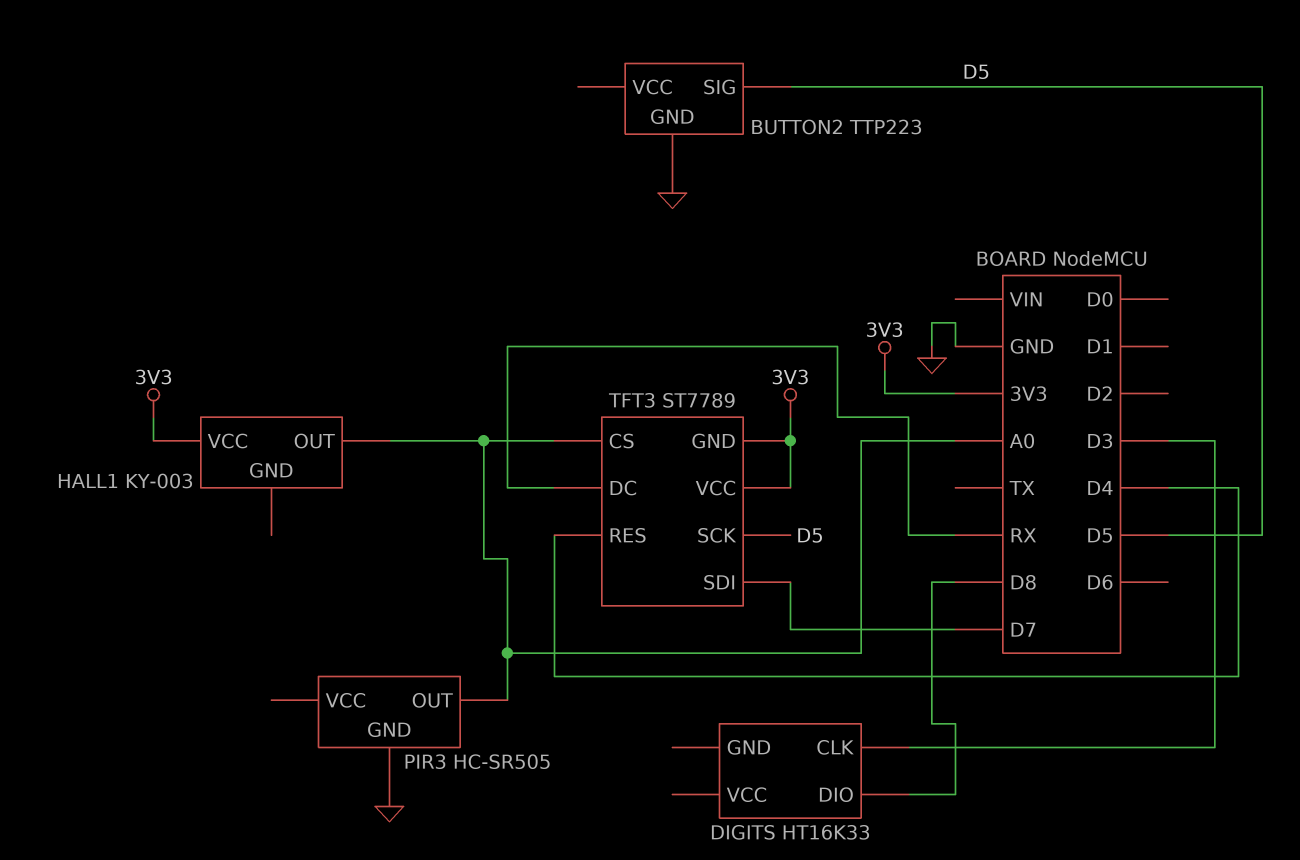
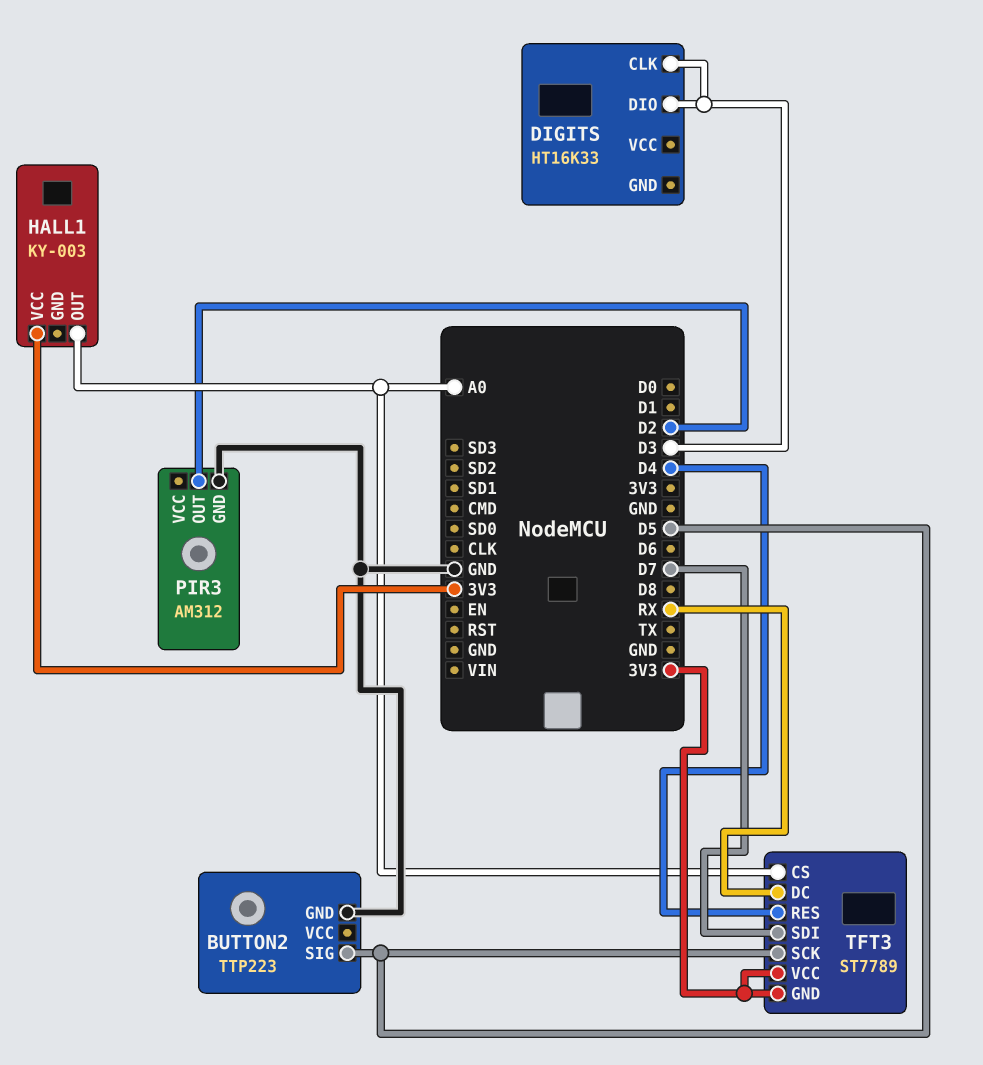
DIGITS pin DIO: D8 -> D3
PIR3: HC-SR505 -> AM312
PIR3 pin OUT: A0 -> D2

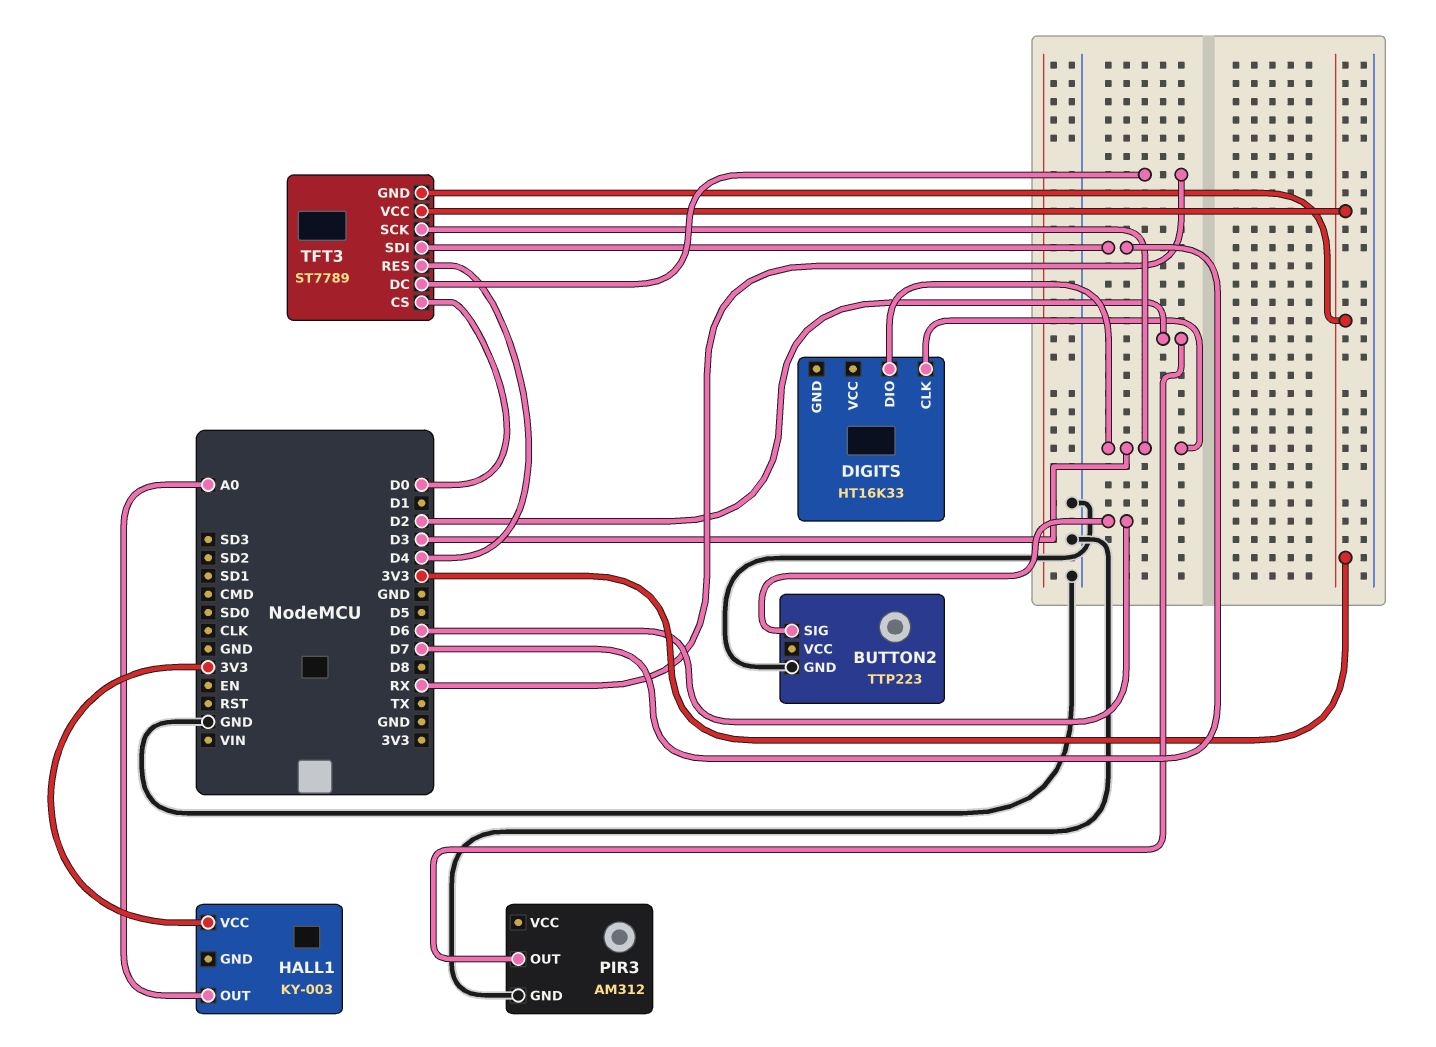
BUTTON2 pin SIG: D5 -> D6
TFT3 pin CS: A0 -> D0
TFT3 pin SCK: D5 -> D3

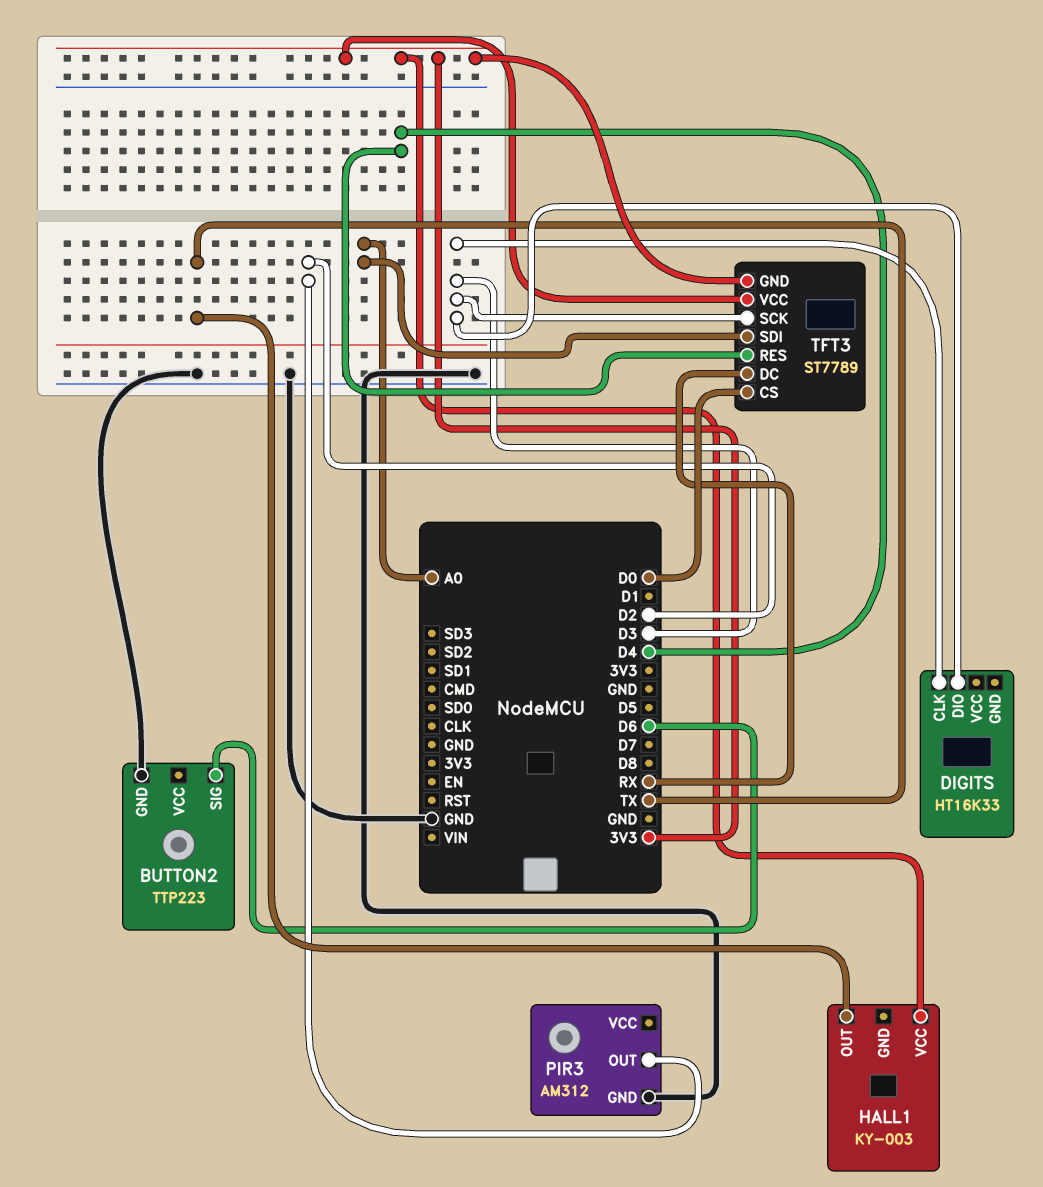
HALL1 pin OUT: A0 -> TX
TFT3 pin SDI: D7 -> A0

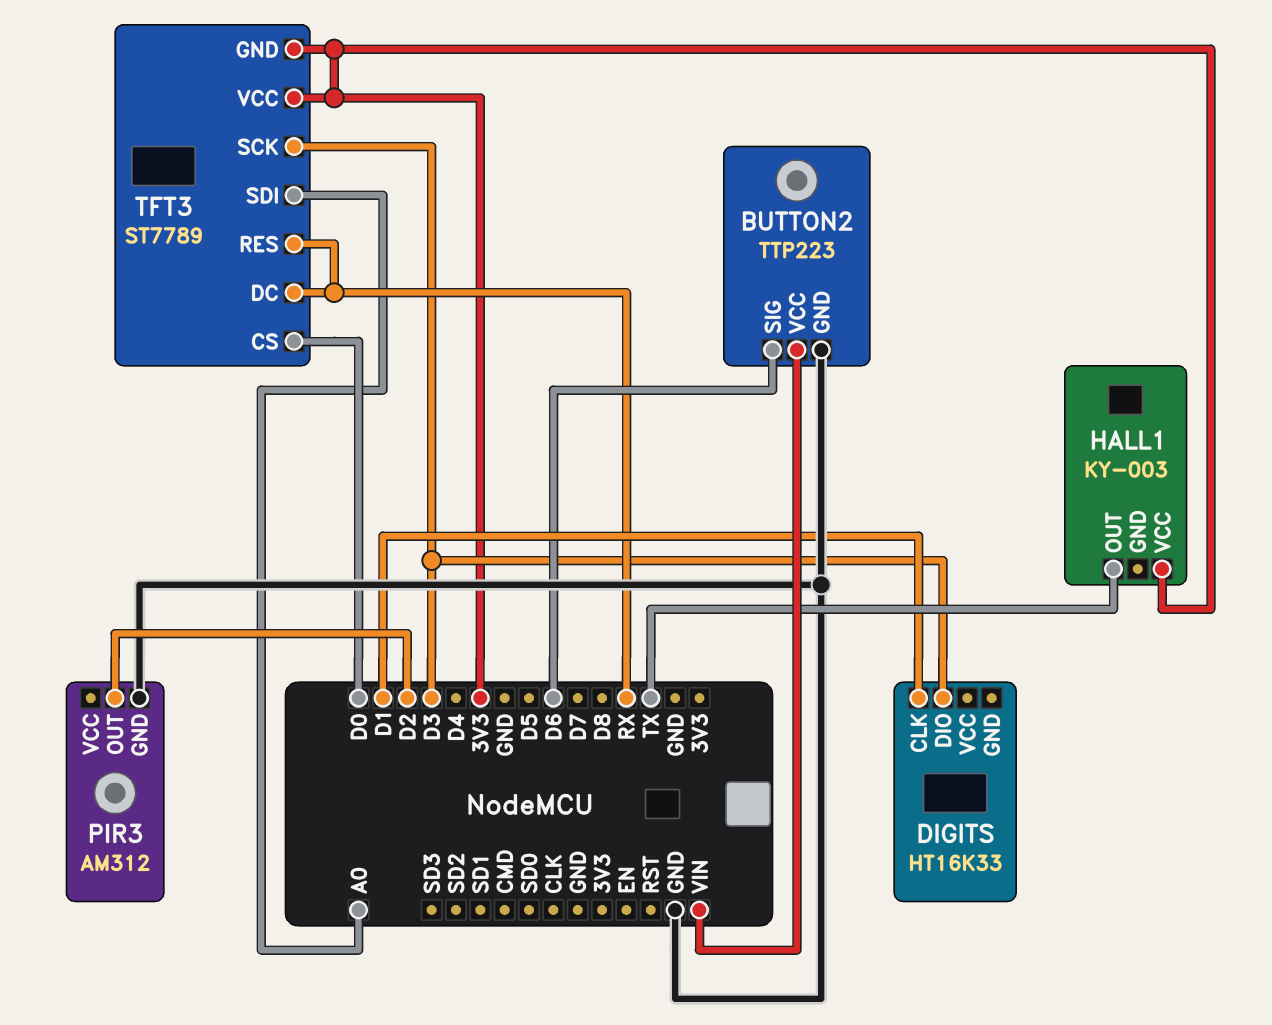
BUTTON2 pin VCC: none -> VIN
DIGITS pin CLK: D3 -> D1
TFT3 pin RES: D4 -> RX

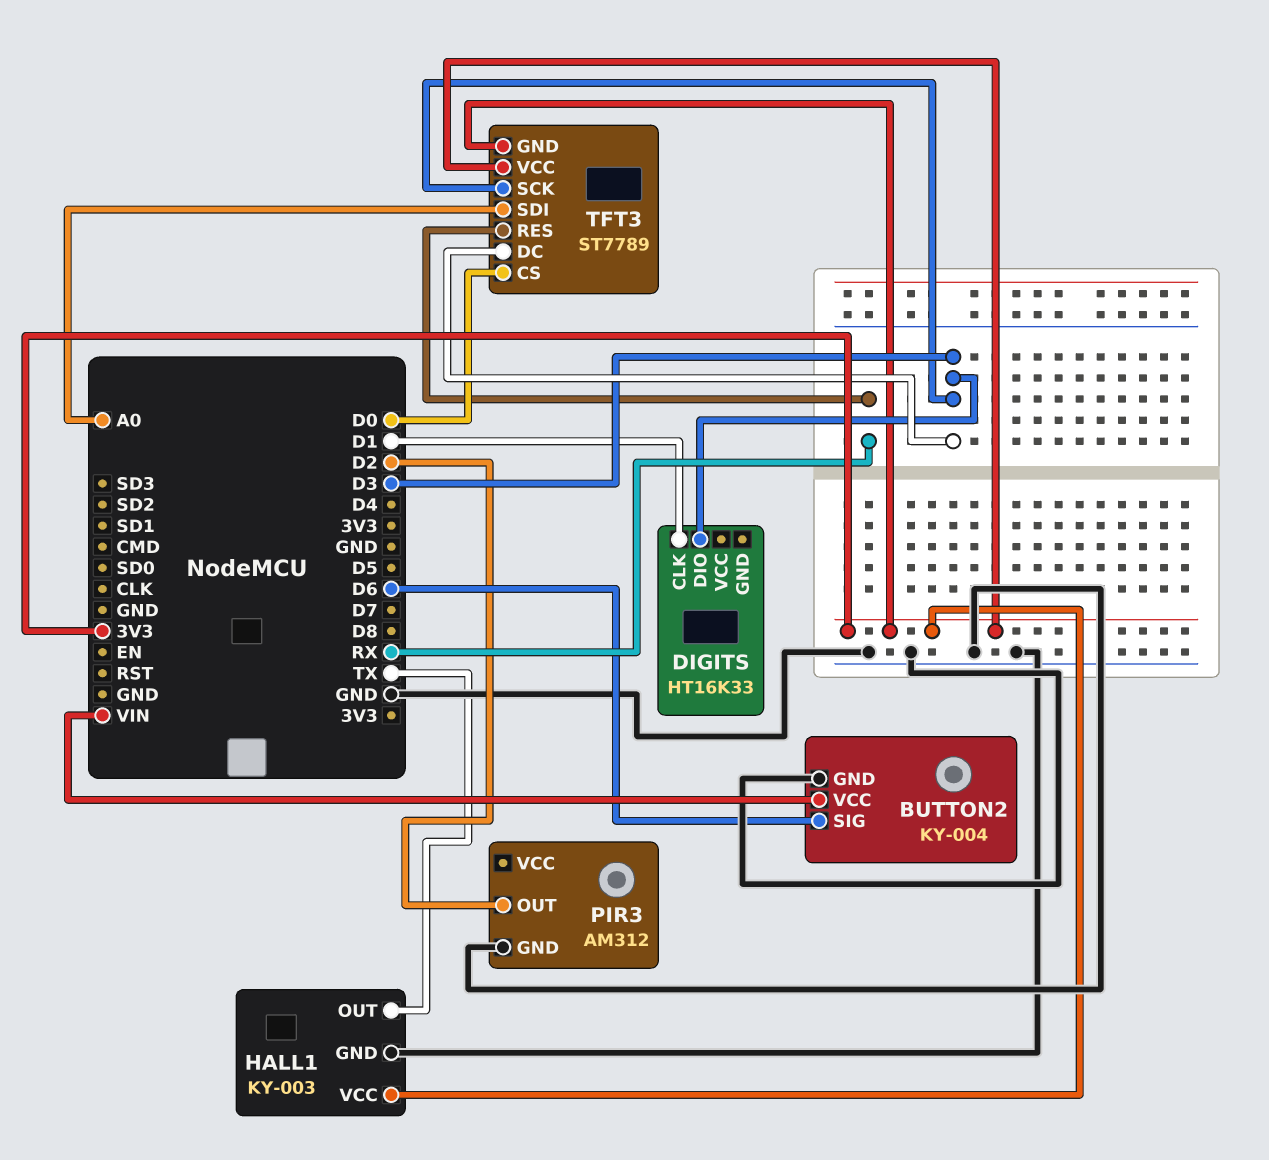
BUTTON2: TTP223 -> KY-004
HALL1 pin GND: none -> GND
TFT3 pin DC: RX -> D3

